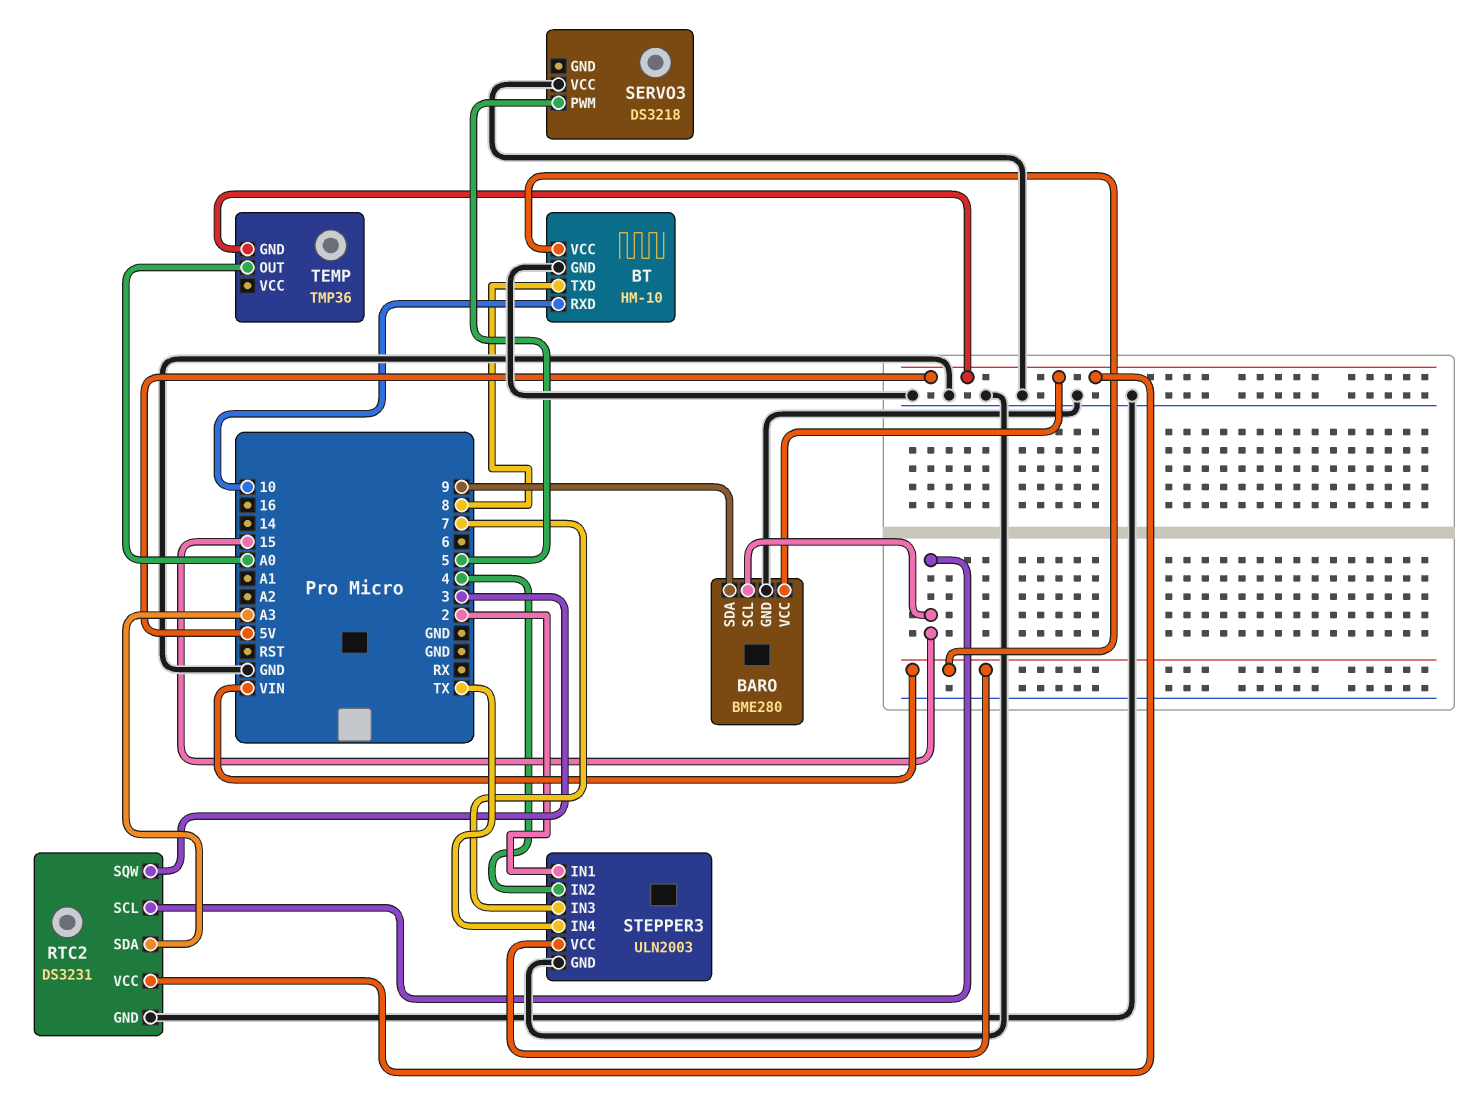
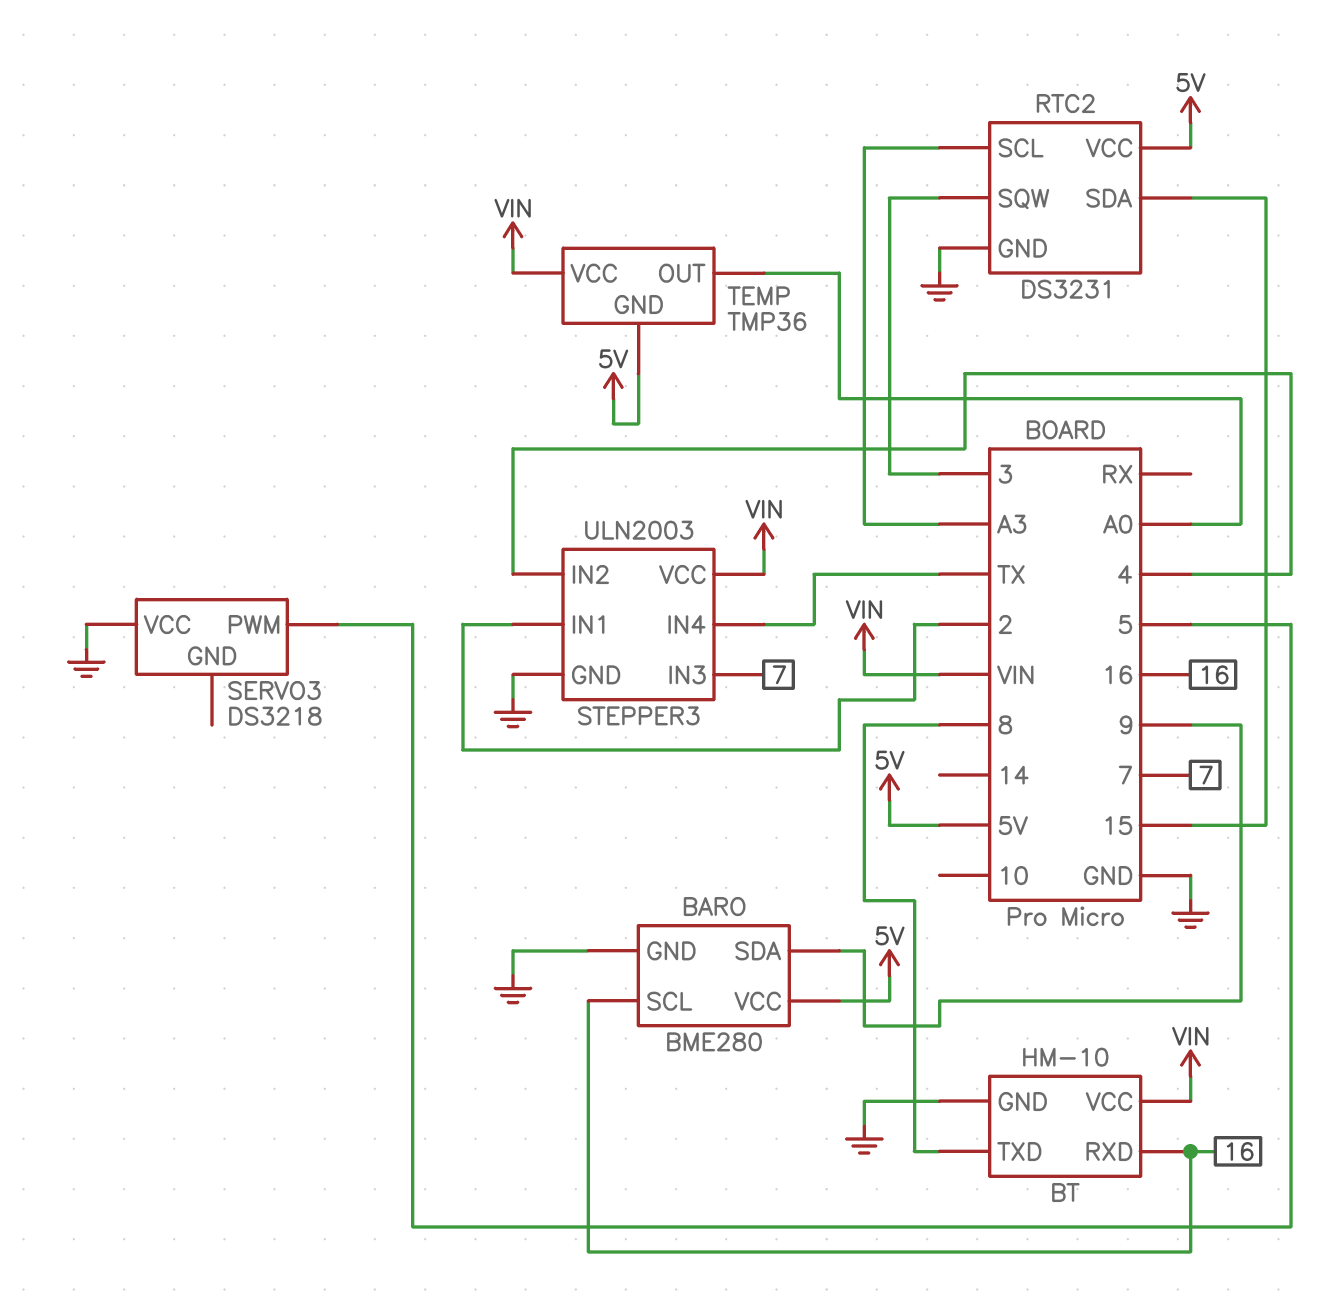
BARO pin SCL: 15 -> 16
BT pin RXD: 10 -> 16
RTC2 pin SCL: 15 -> A3
RTC2 pin SDA: A3 -> 15
TEMP pin VCC: none -> VIN

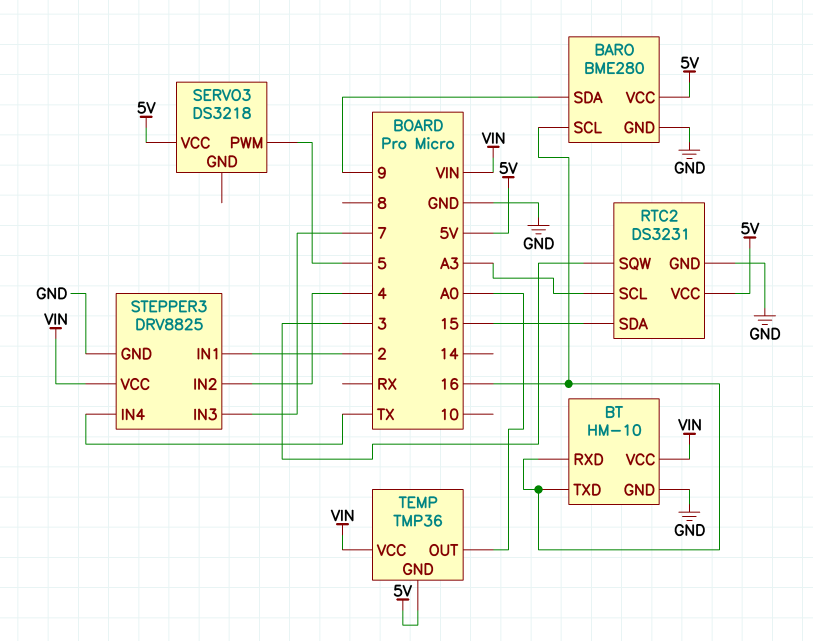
BT pin TXD: 8 -> 16
SERVO3 pin VCC: GND -> 5V
STEPPER3: ULN2003 -> DRV8825

